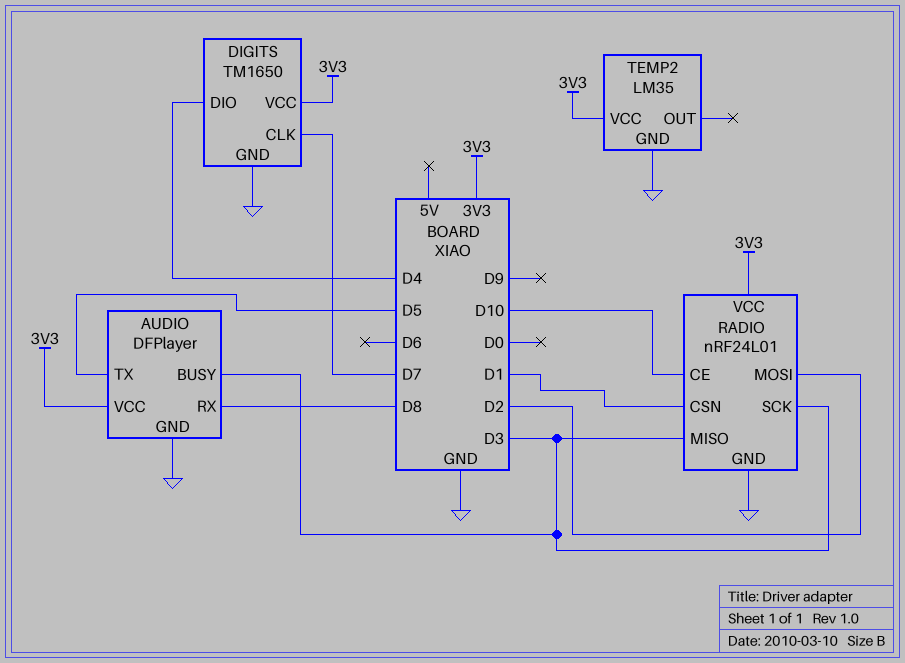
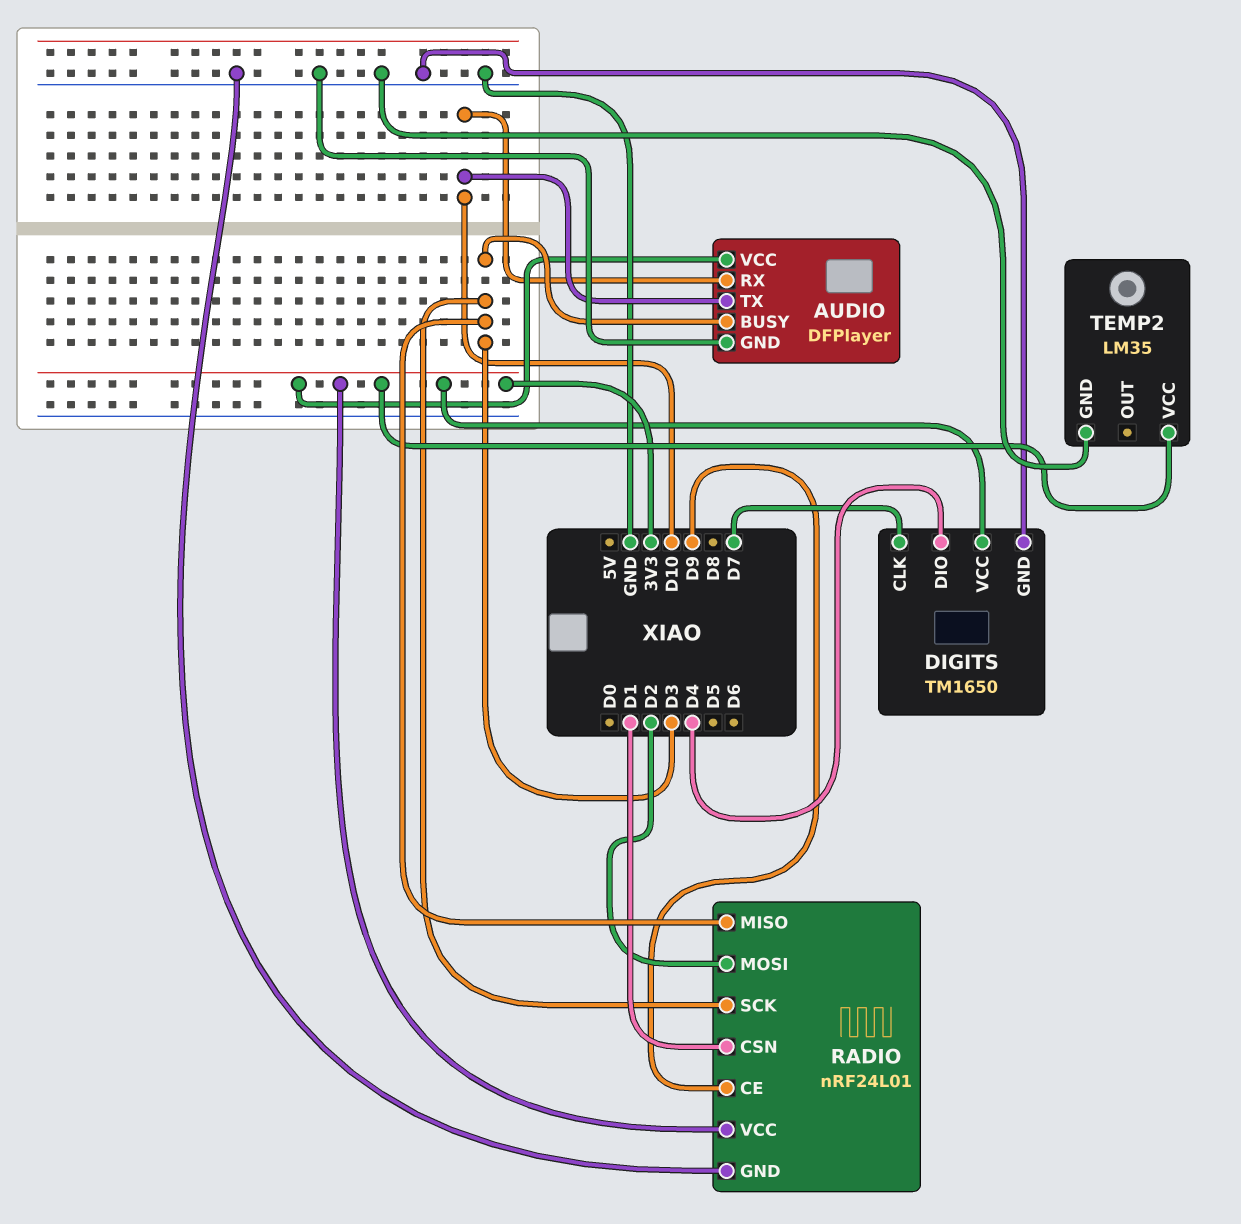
AUDIO pin RX: D8 -> D10
AUDIO pin TX: D5 -> D10
RADIO pin CE: D10 -> D9

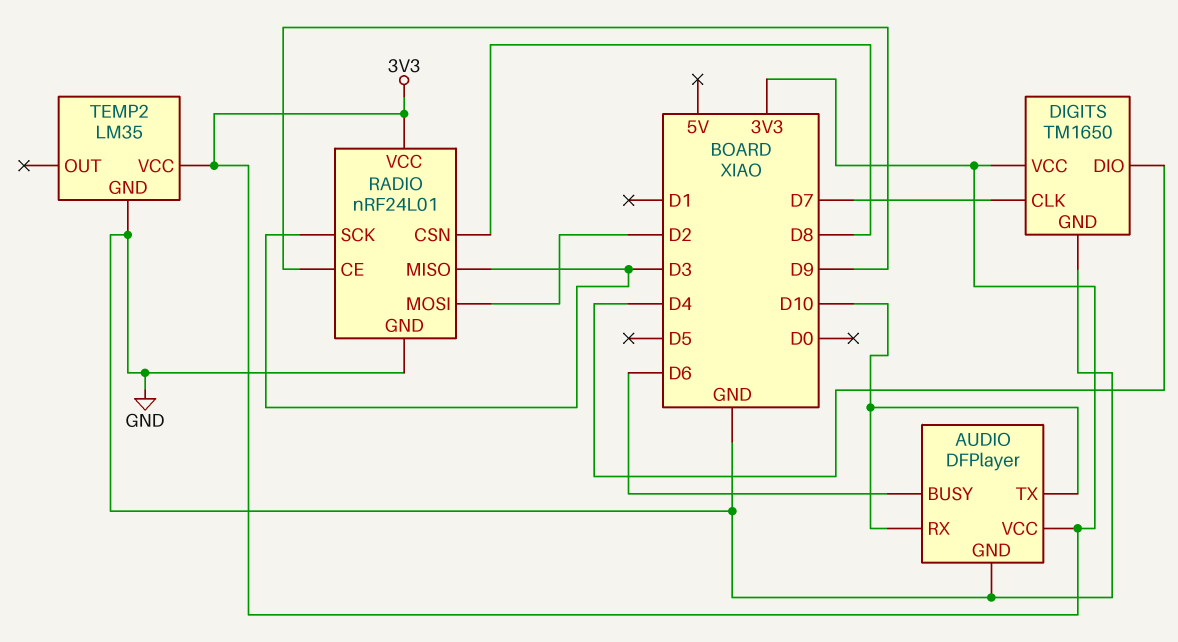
AUDIO pin BUSY: D3 -> D6
RADIO pin CSN: D1 -> D8

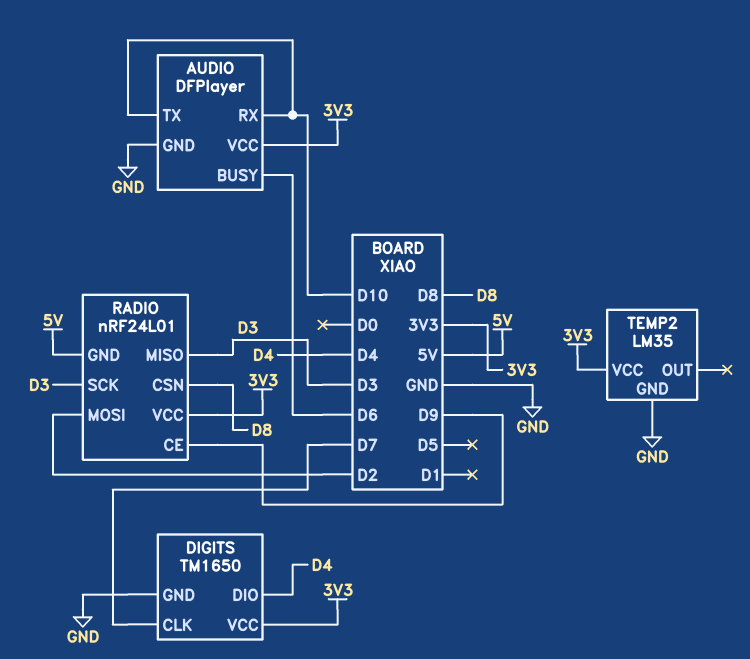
RADIO pin GND: GND -> 5V

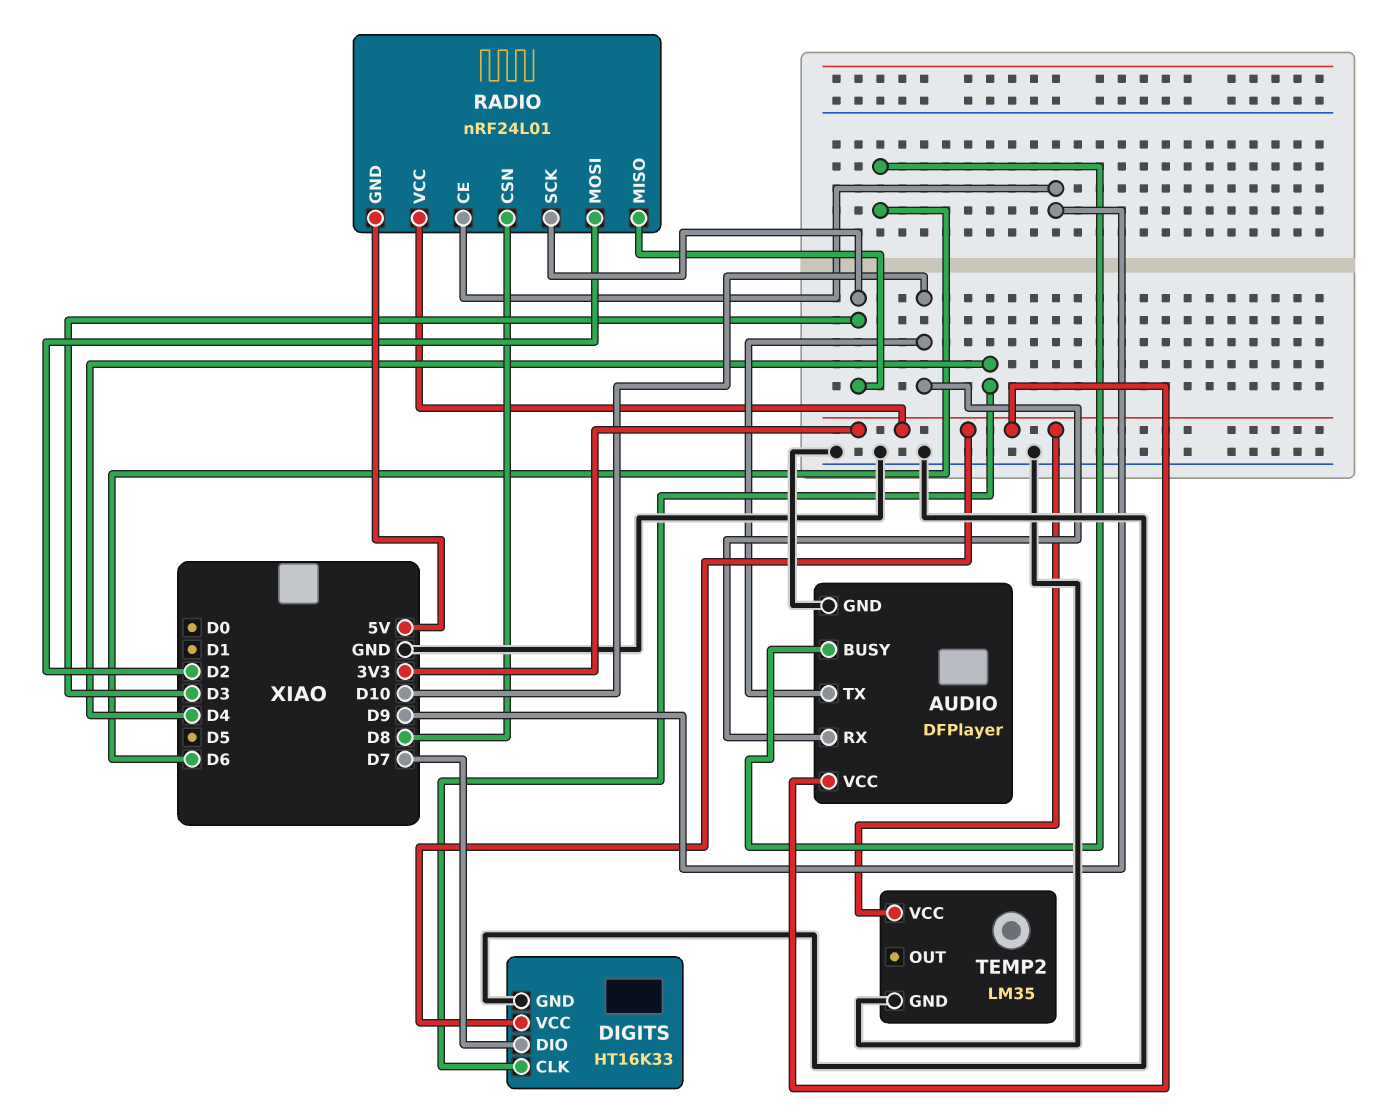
DIGITS: TM1650 -> HT16K33
DIGITS pin CLK: D7 -> D4
DIGITS pin DIO: D4 -> D7

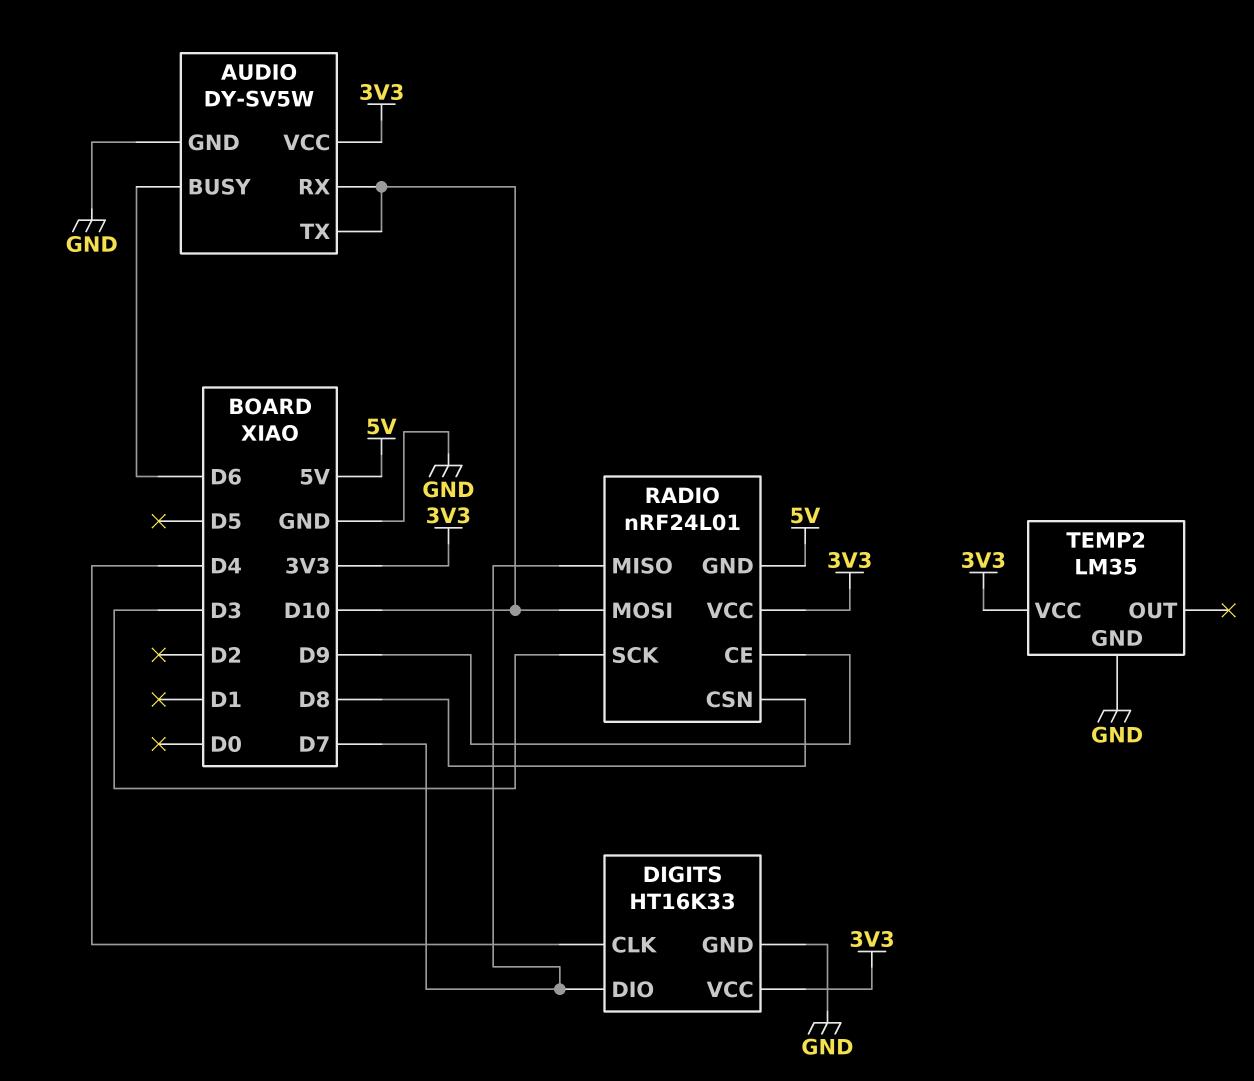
AUDIO: DFPlayer -> DY-SV5W
RADIO pin MISO: D3 -> D7
RADIO pin MOSI: D2 -> D10

